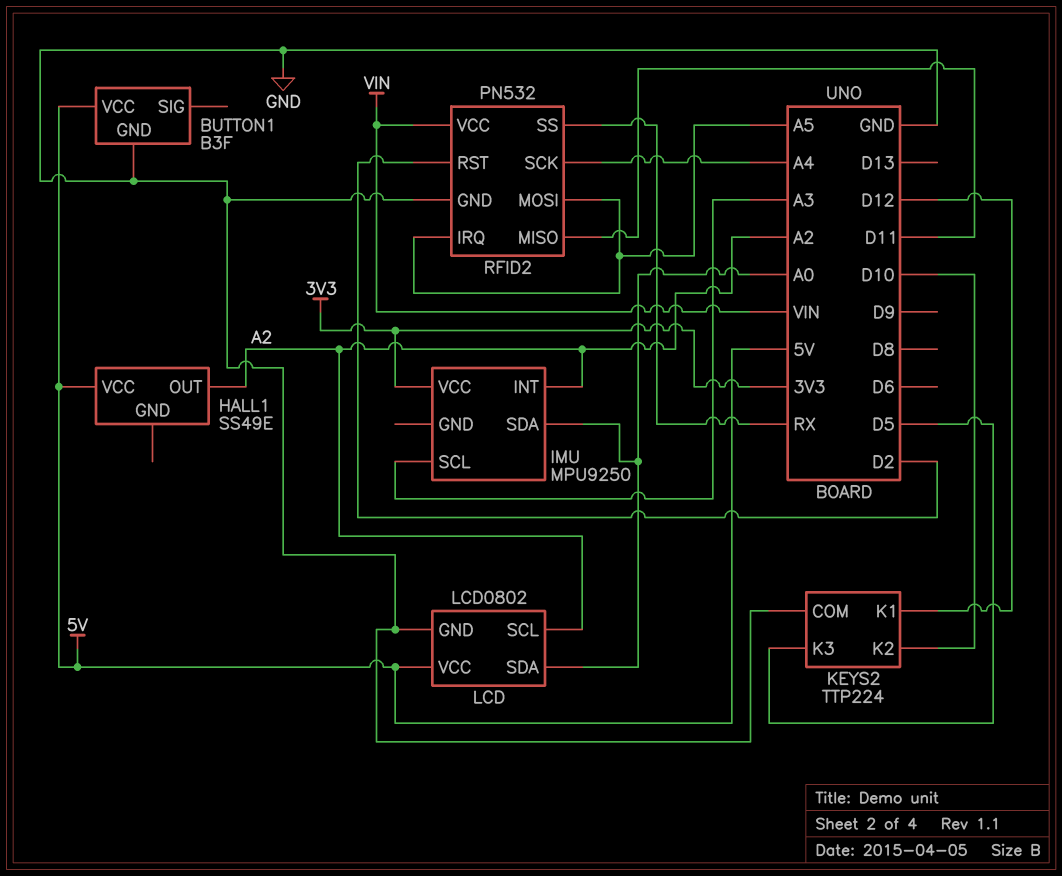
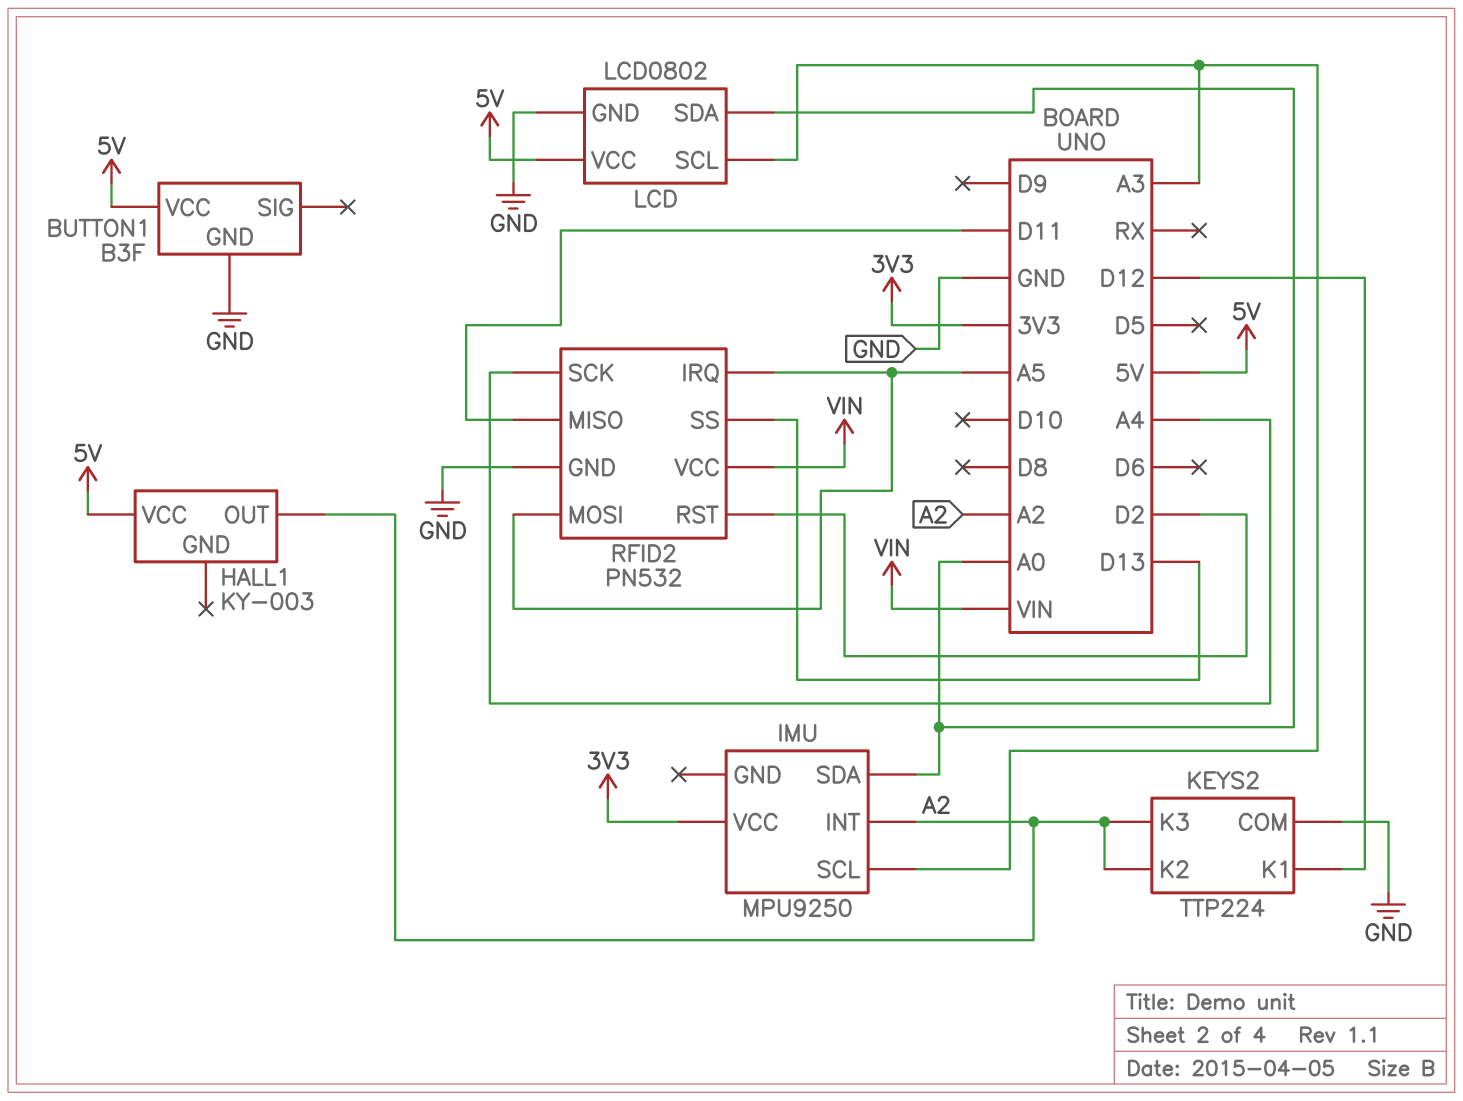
HALL1: SS49E -> KY-003
KEYS2 pin K2: D10 -> A2
KEYS2 pin K3: D5 -> A2
LCD pin SCL: A2 -> A3
RFID2 pin SS: RX -> D13

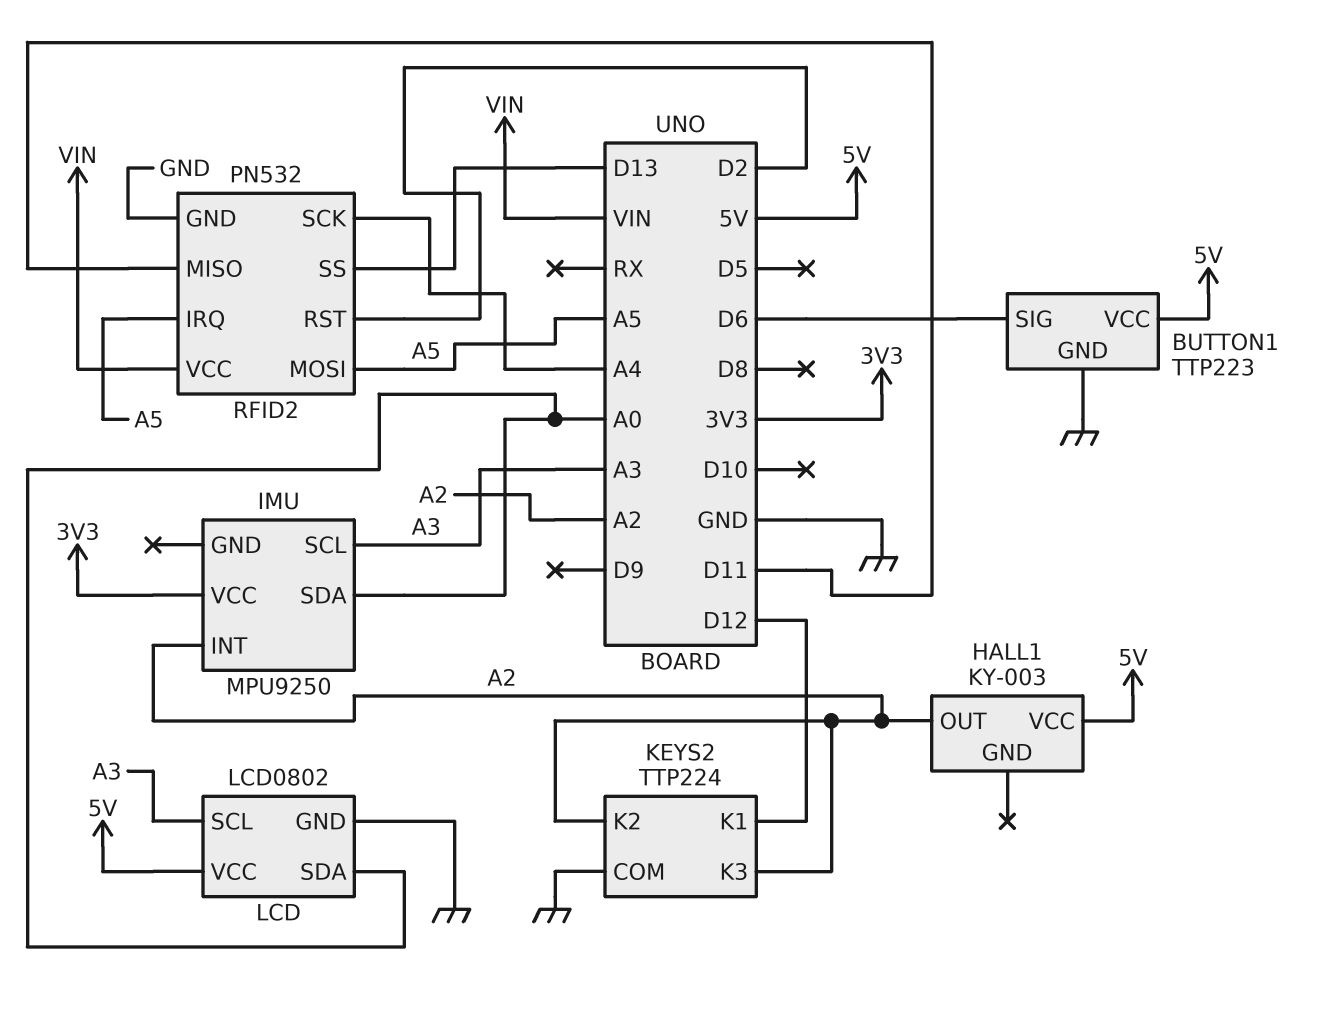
BUTTON1: B3F -> TTP223
BUTTON1 pin SIG: none -> D6

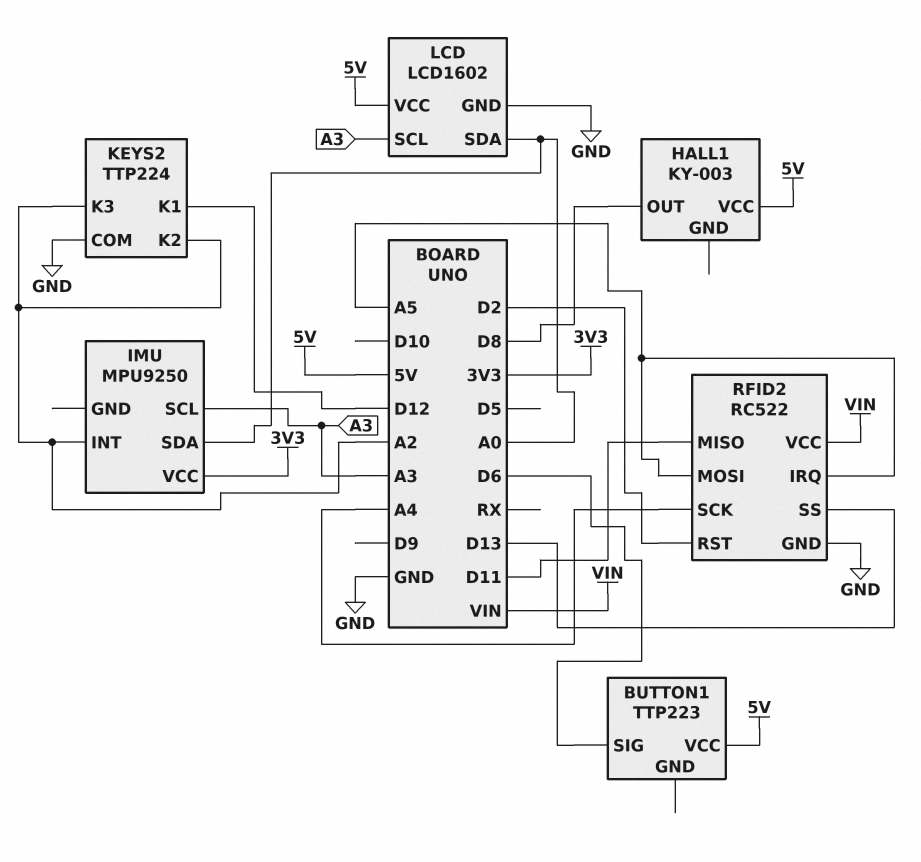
BUTTON1 pin GND: GND -> none
HALL1 pin OUT: A2 -> D8
LCD: LCD0802 -> LCD1602
RFID2: PN532 -> RC522

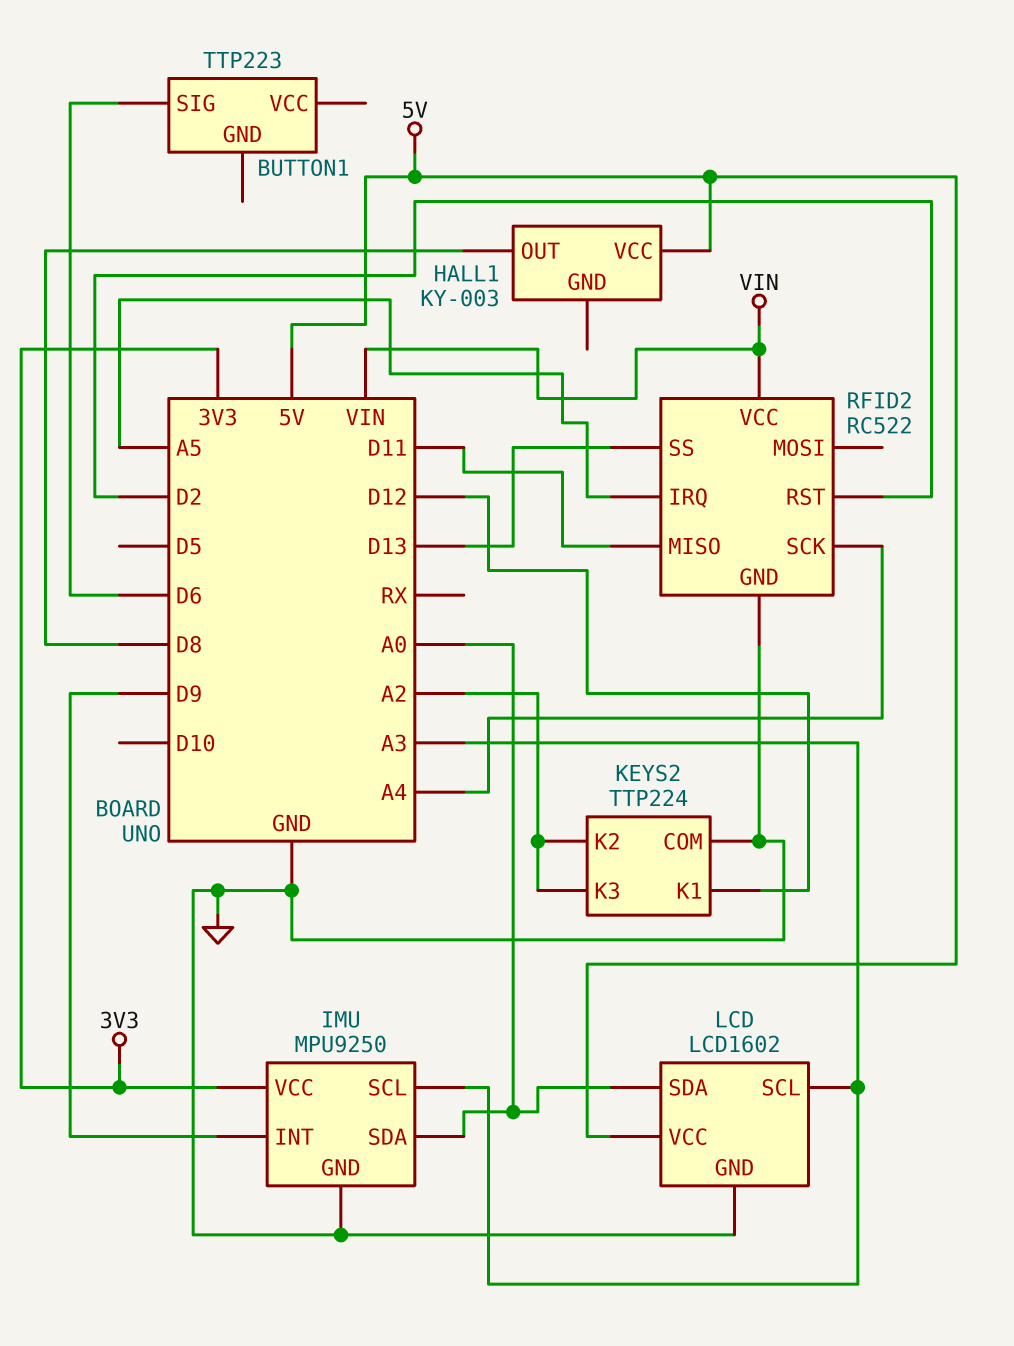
BUTTON1 pin VCC: 5V -> none
IMU pin GND: none -> GND
IMU pin INT: A2 -> D9
RFID2 pin MOSI: A5 -> none

